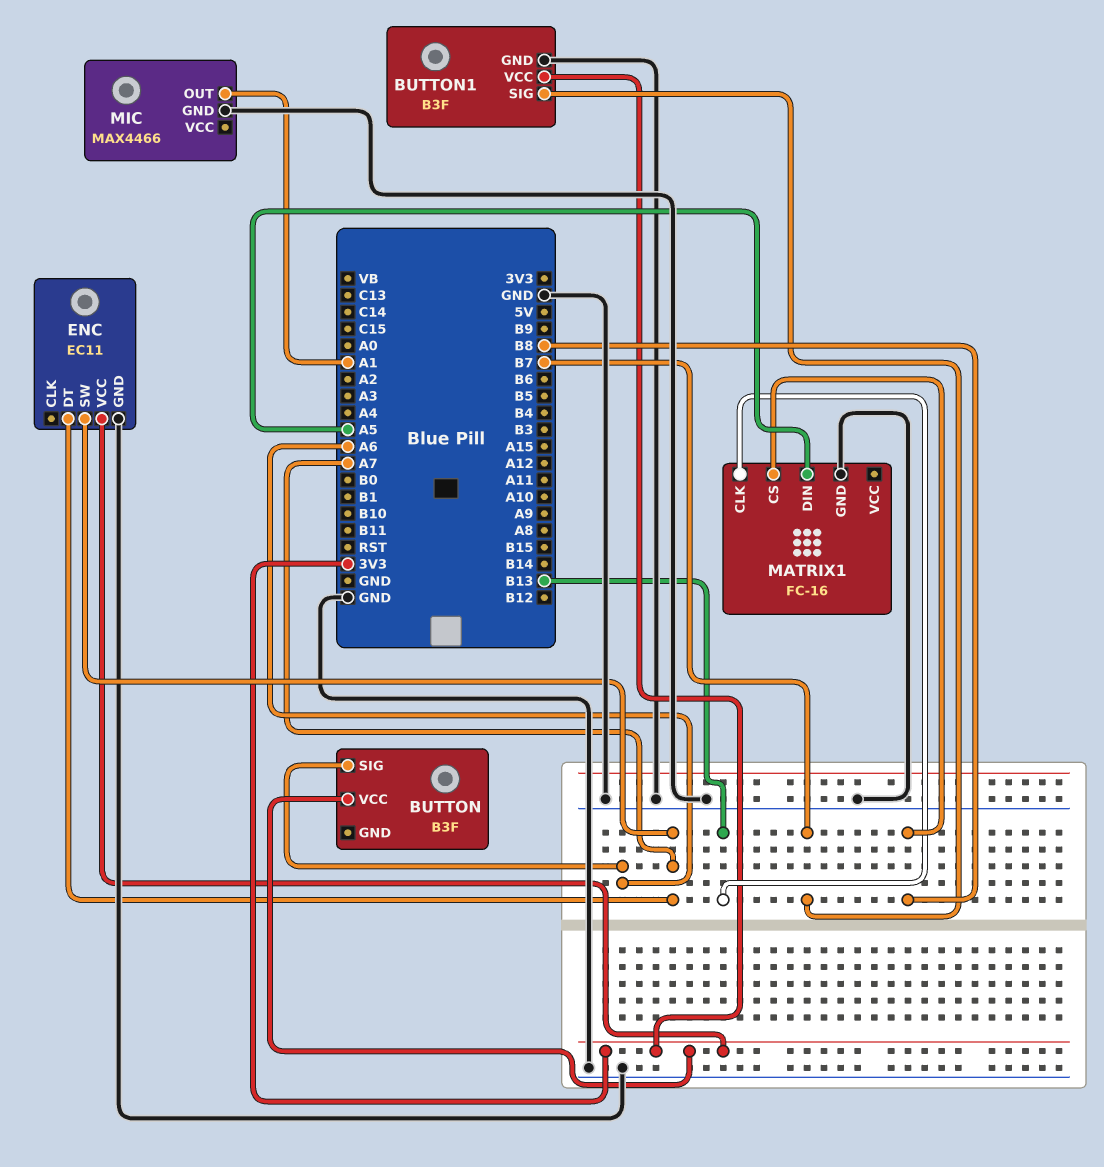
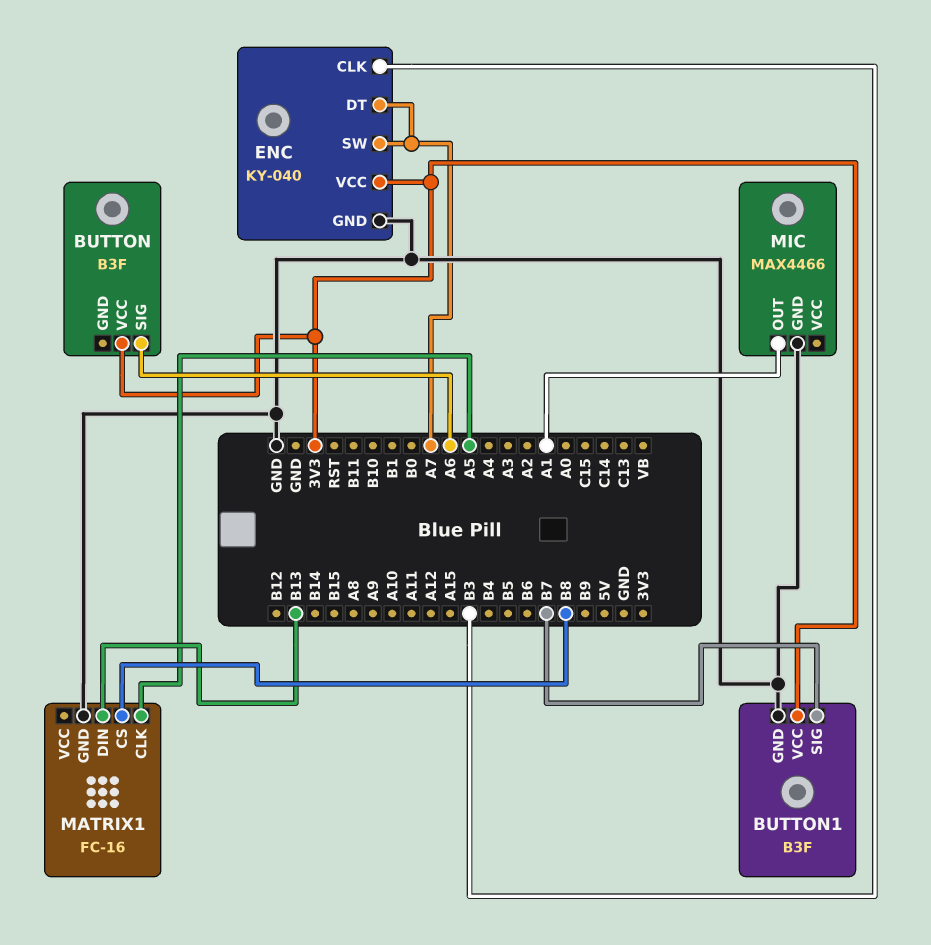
ENC: EC11 -> KY-040
ENC pin CLK: none -> B3
MATRIX1 pin CLK: B13 -> A5
MATRIX1 pin DIN: A5 -> B13

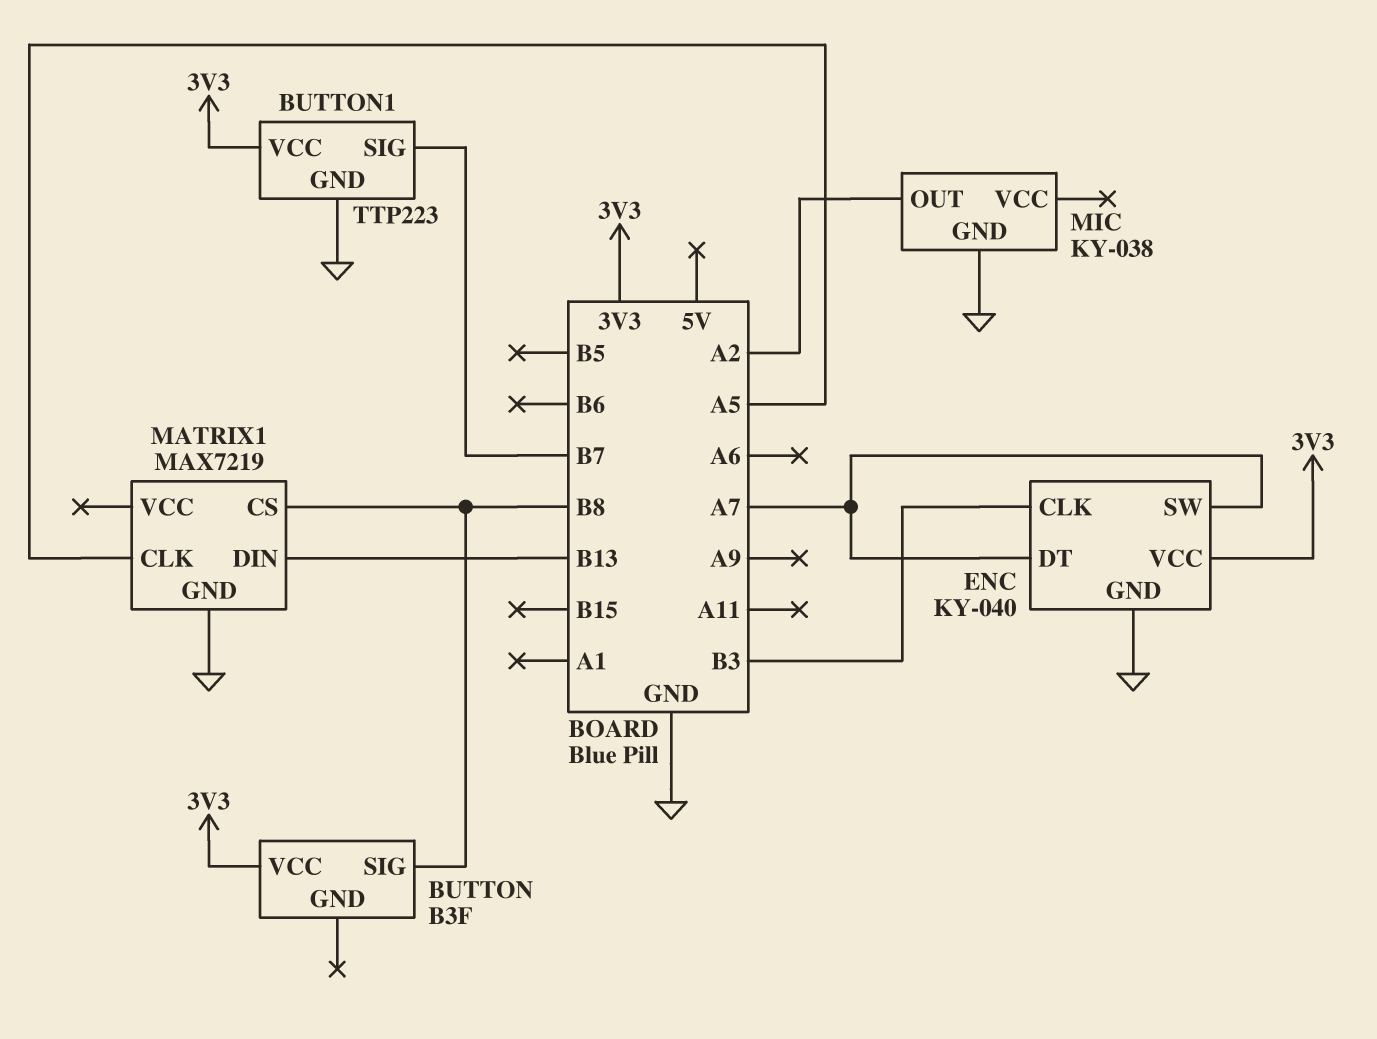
BUTTON pin SIG: A6 -> B8
BUTTON1: B3F -> TTP223
MATRIX1: FC-16 -> MAX7219
MIC: MAX4466 -> KY-038
MIC pin OUT: A1 -> A2

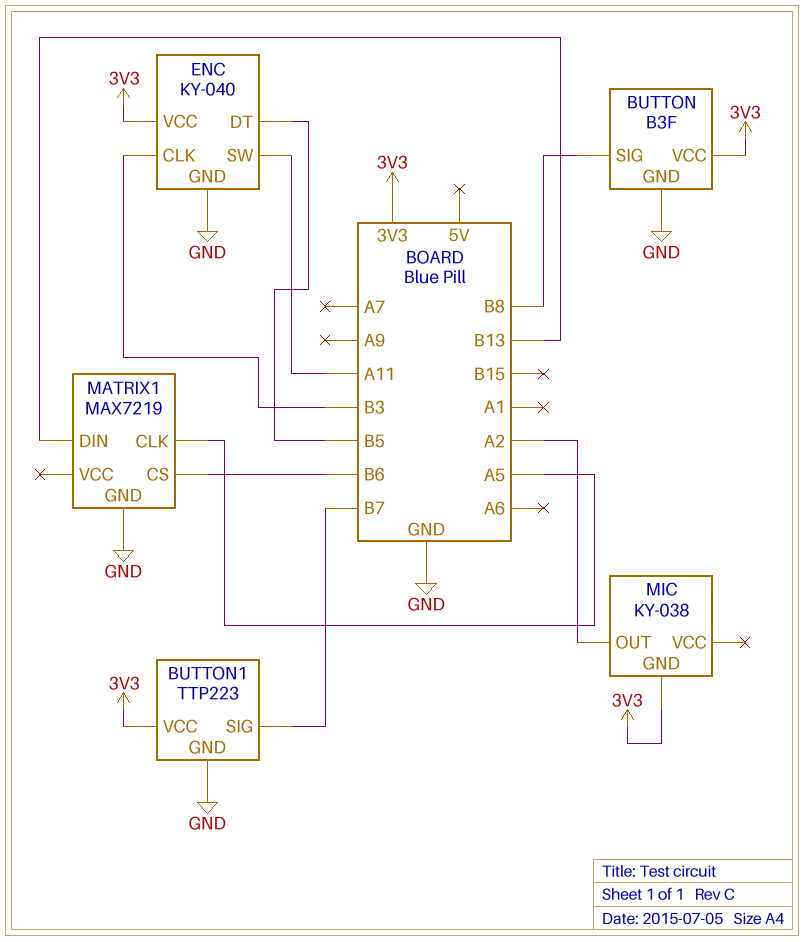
BUTTON pin GND: none -> GND
ENC pin DT: A7 -> B5
ENC pin SW: A7 -> A11
MATRIX1 pin CS: B8 -> B6
MIC pin GND: GND -> 3V3

